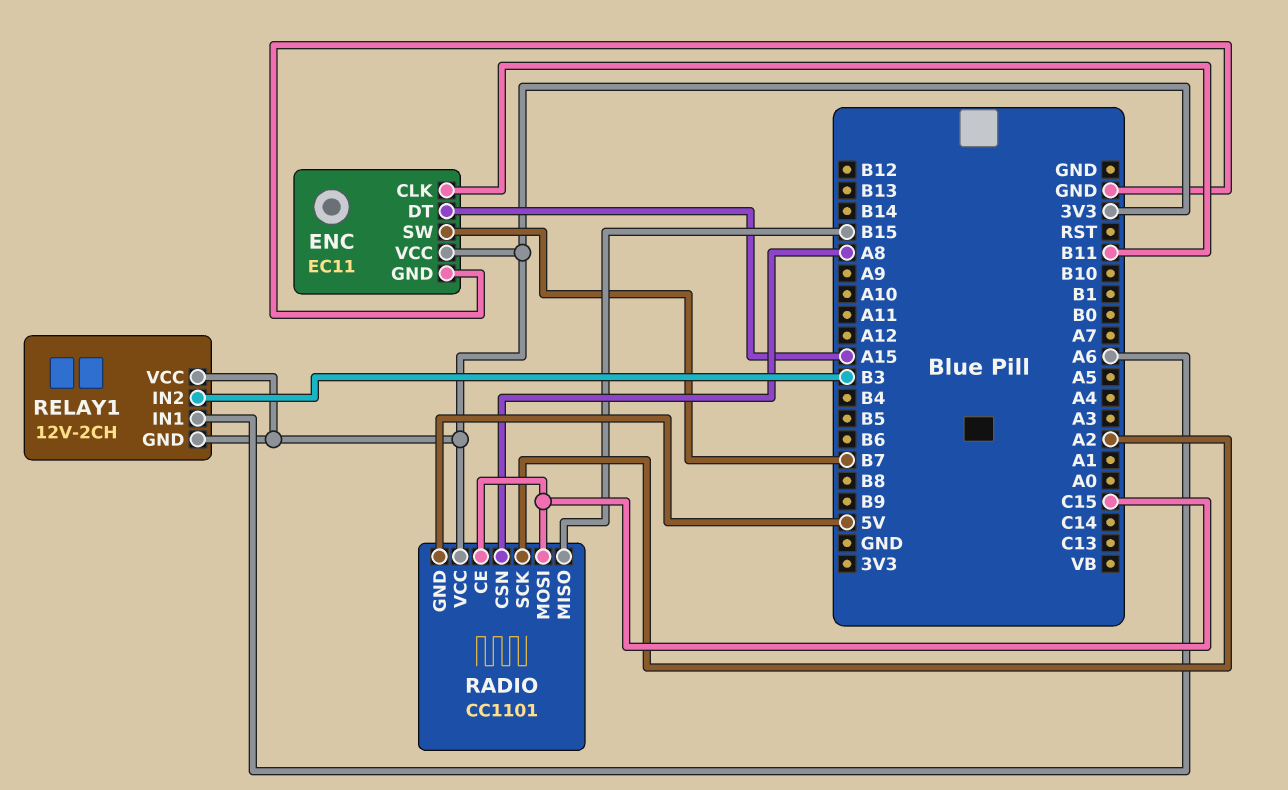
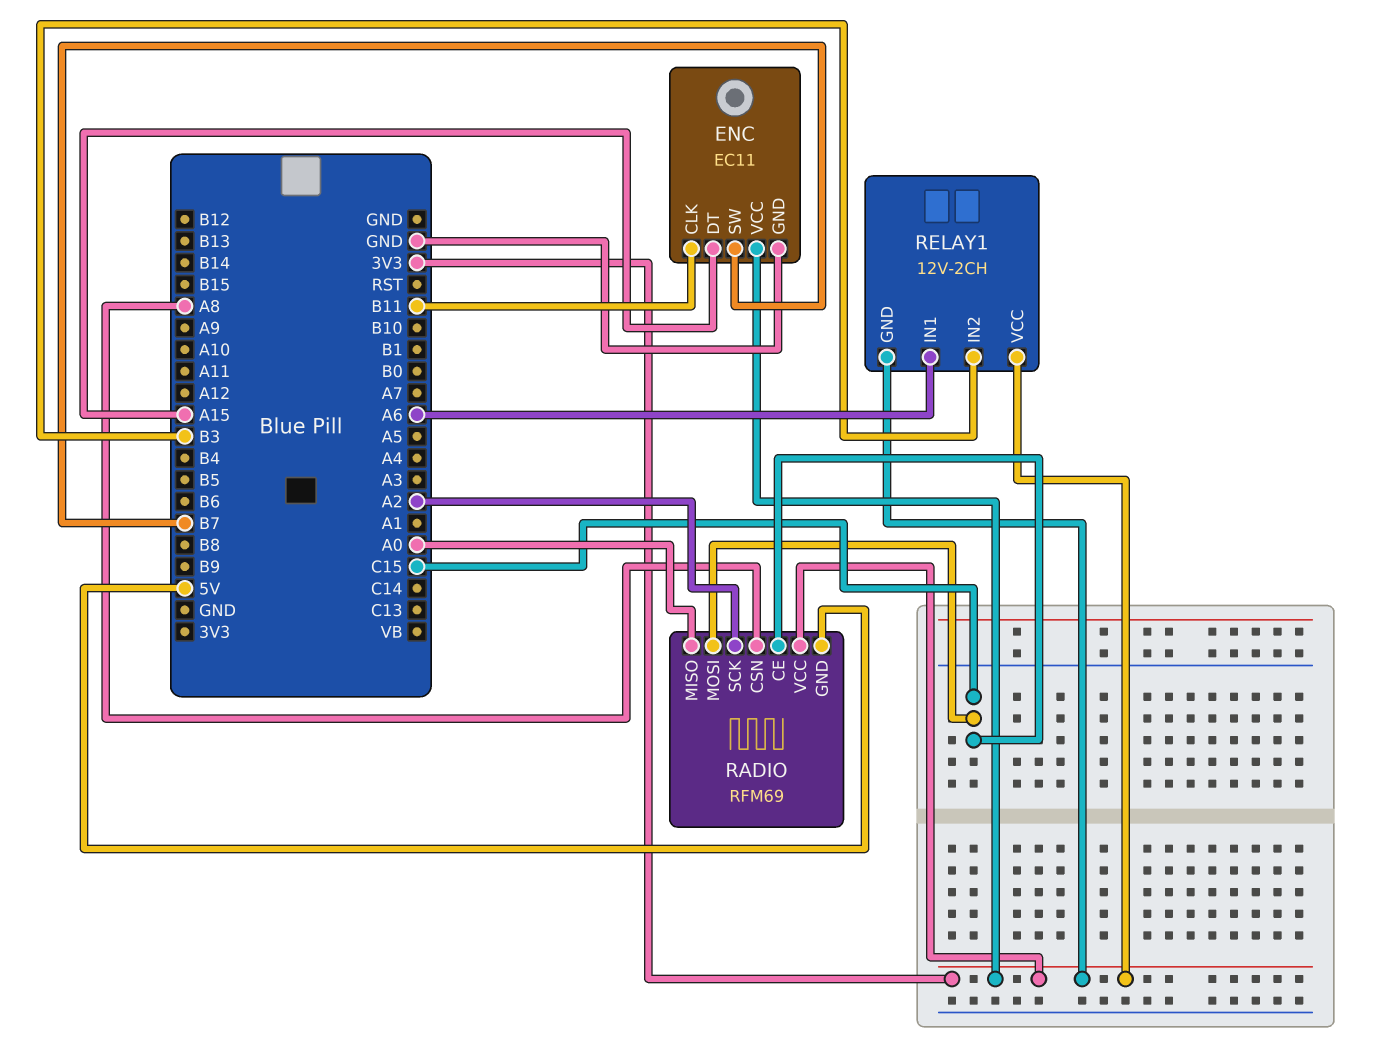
RADIO: CC1101 -> RFM69
RADIO pin MISO: B15 -> A0

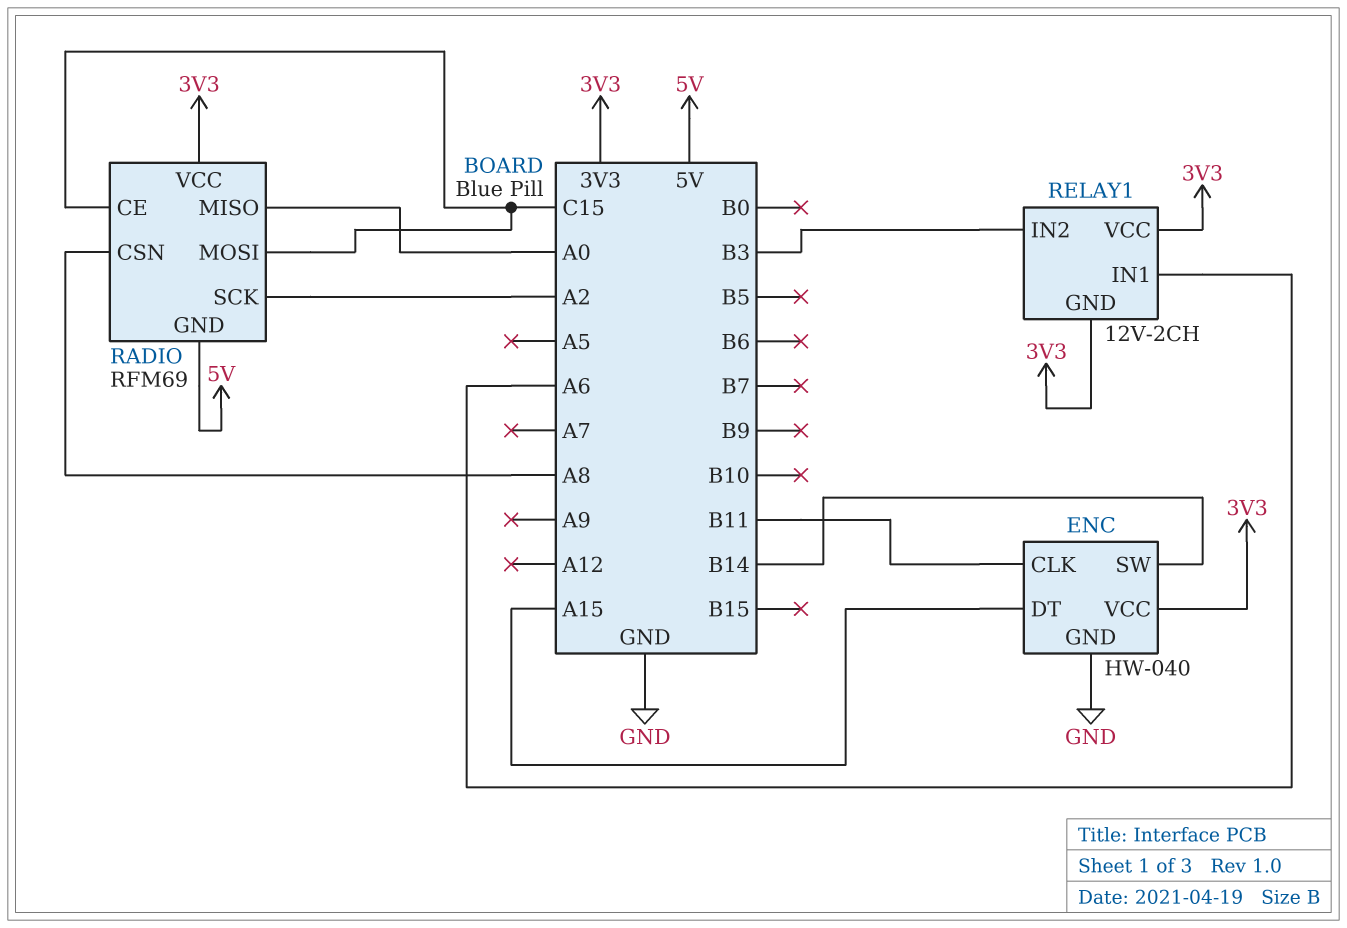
ENC: EC11 -> HW-040
ENC pin SW: B7 -> B14

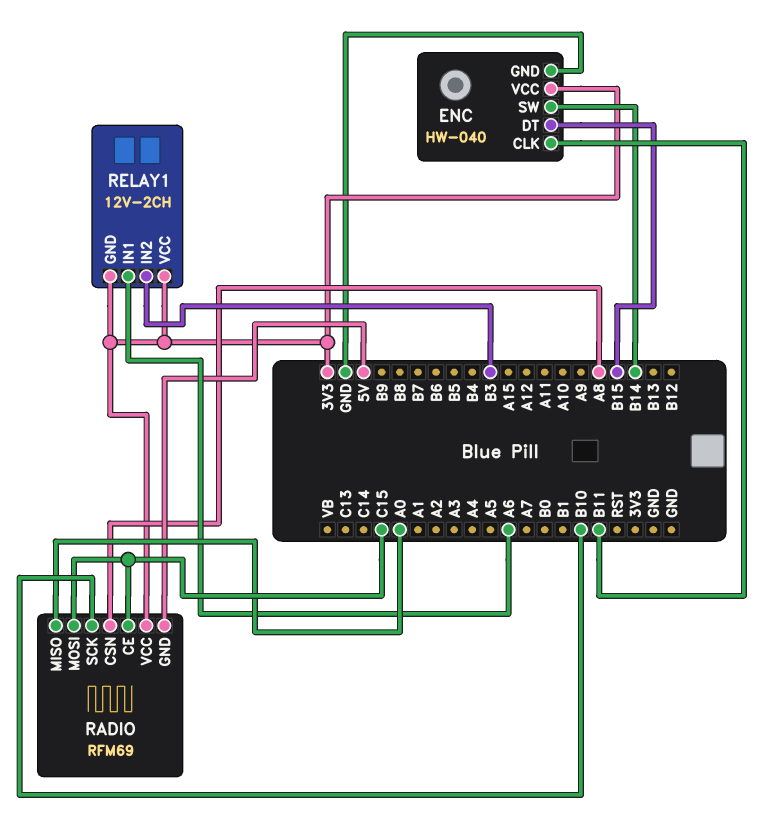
ENC pin DT: A15 -> B15
RADIO pin SCK: A2 -> B10

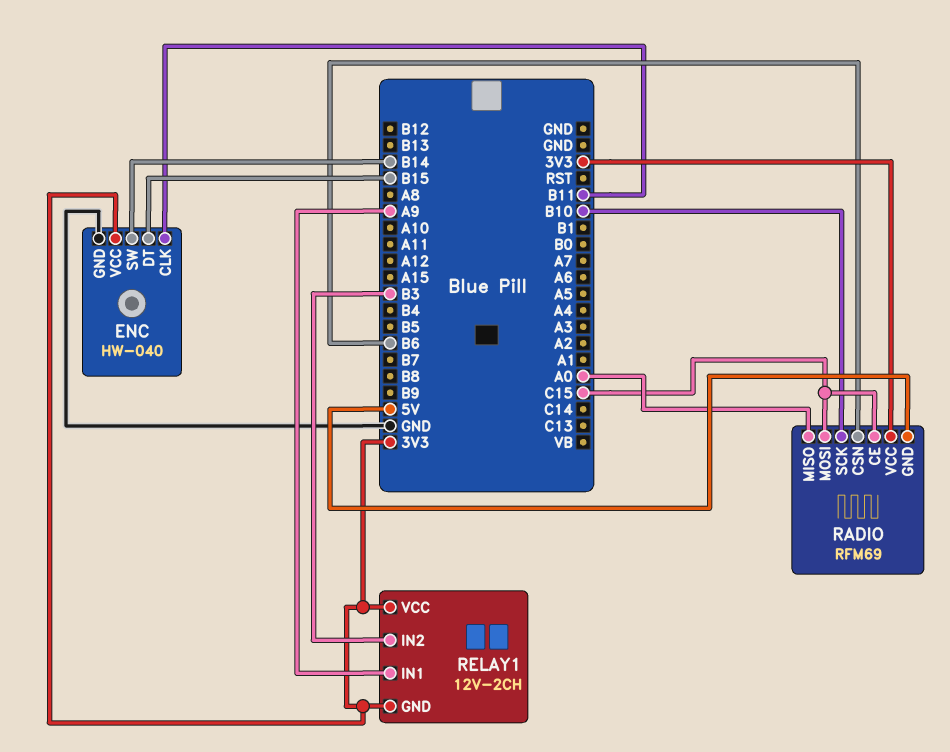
RADIO pin CSN: A8 -> B6
RELAY1 pin IN1: A6 -> A9

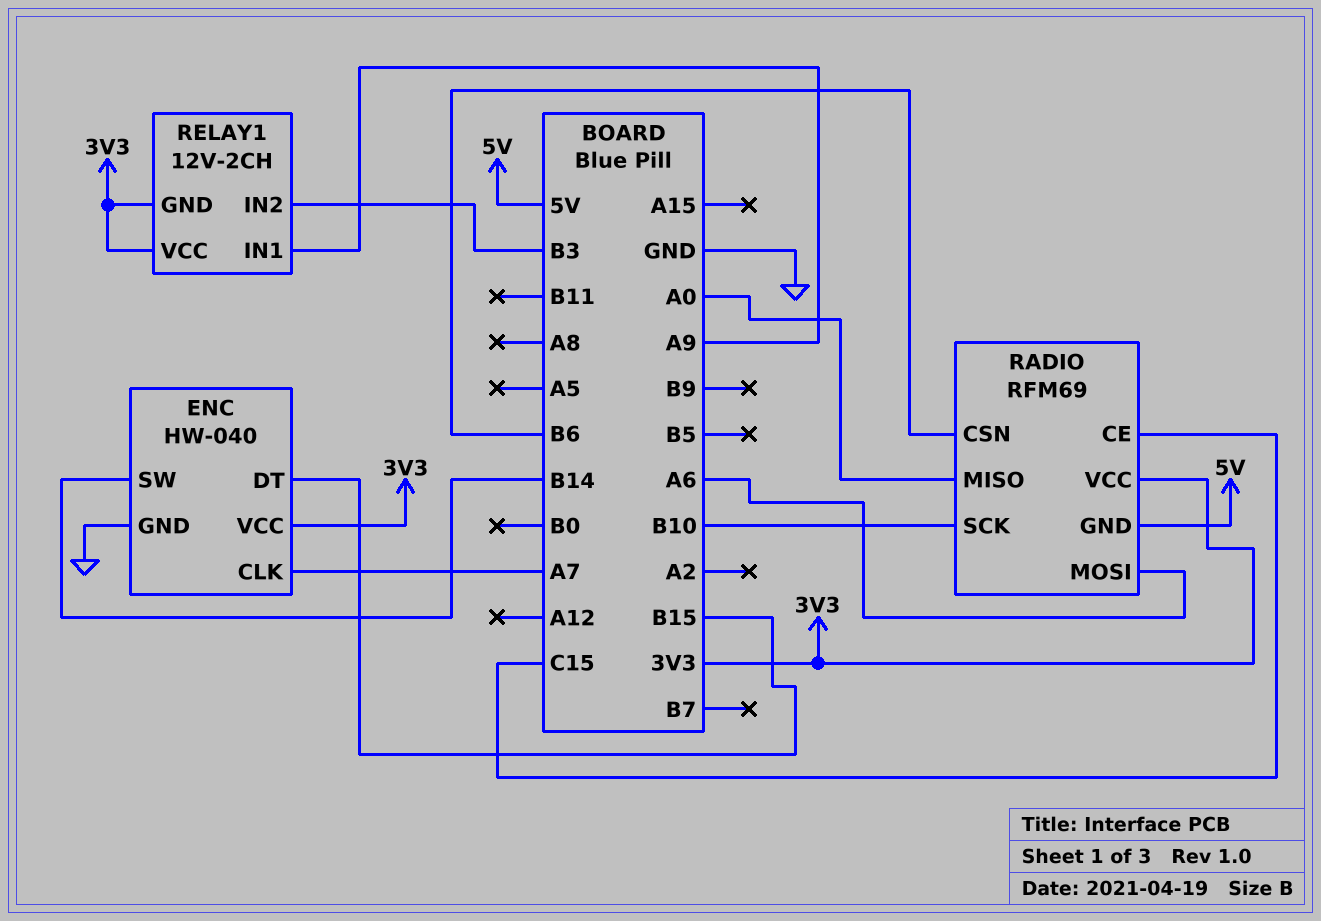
ENC pin CLK: B11 -> A7
RADIO pin MOSI: C15 -> A6

